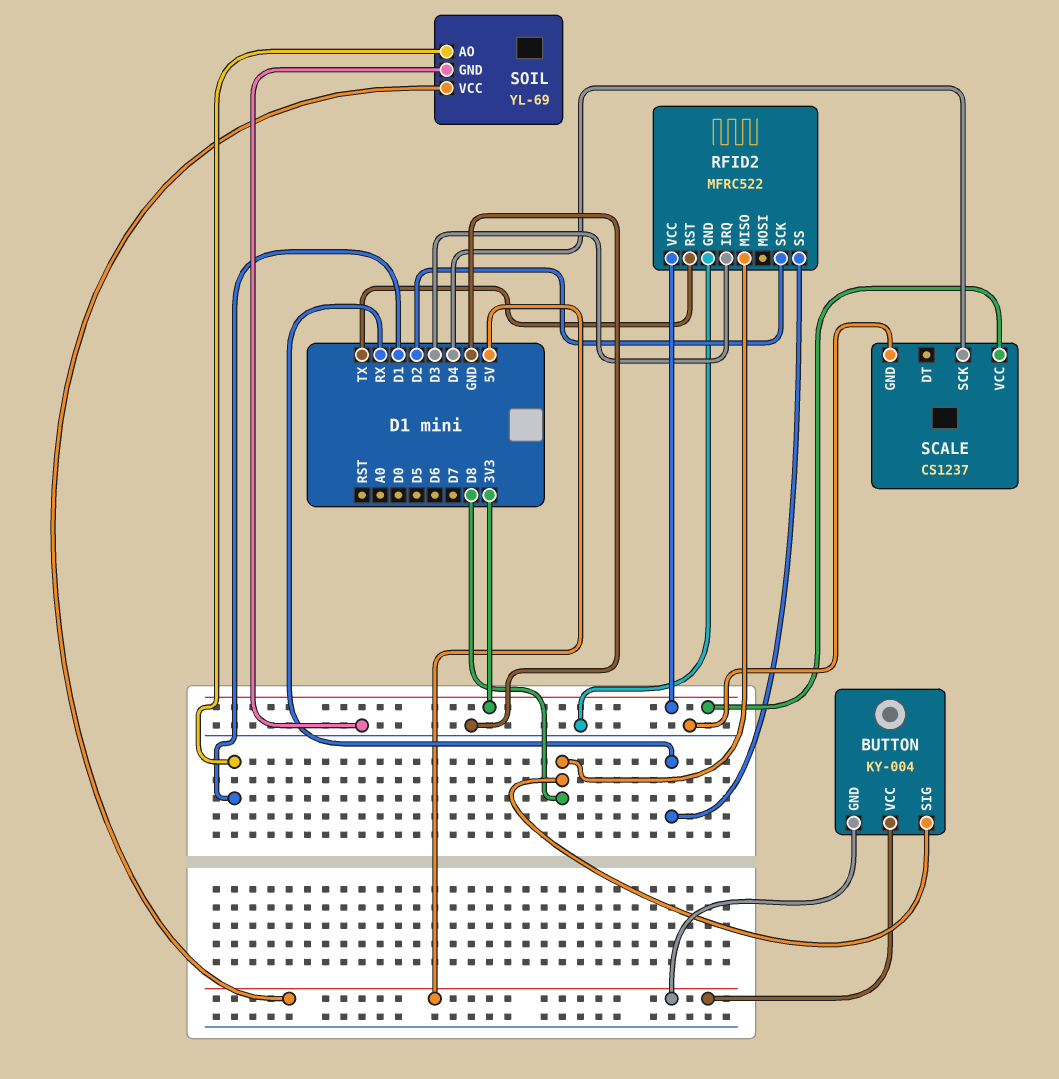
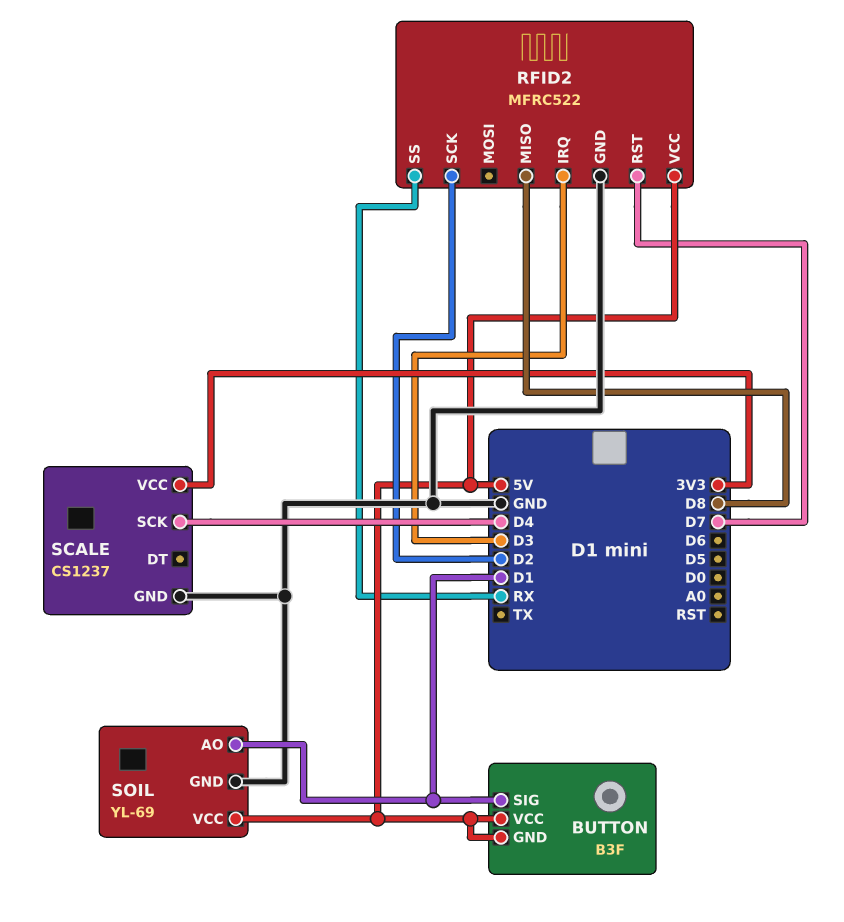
BUTTON: KY-004 -> B3F
BUTTON pin SIG: D8 -> D1
RFID2 pin RST: TX -> D7
RFID2 pin VCC: 3V3 -> 5V

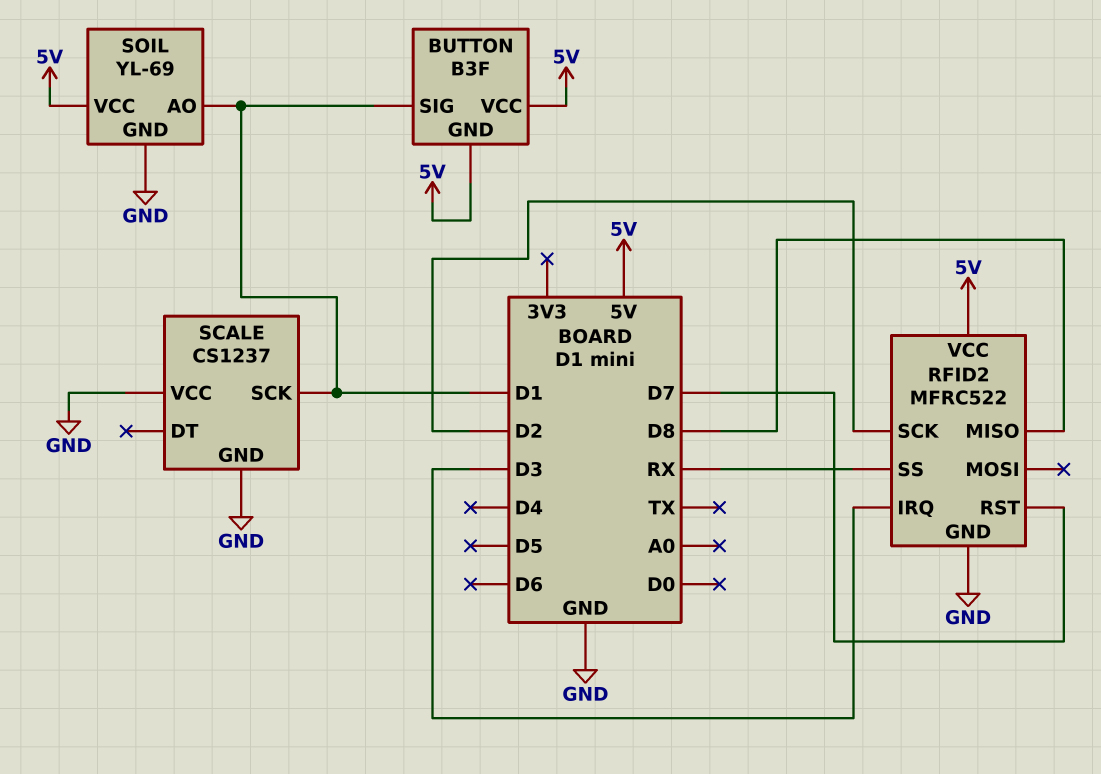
SCALE pin SCK: D4 -> D1
SCALE pin VCC: 3V3 -> GND

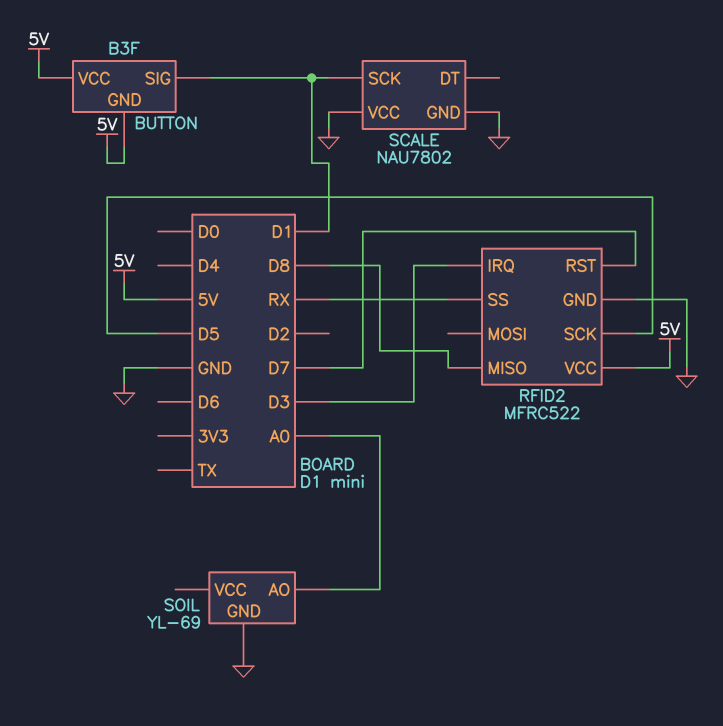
RFID2 pin SCK: D2 -> D5
SCALE: CS1237 -> NAU7802
SOIL pin AO: D1 -> A0
SOIL pin VCC: 5V -> none

